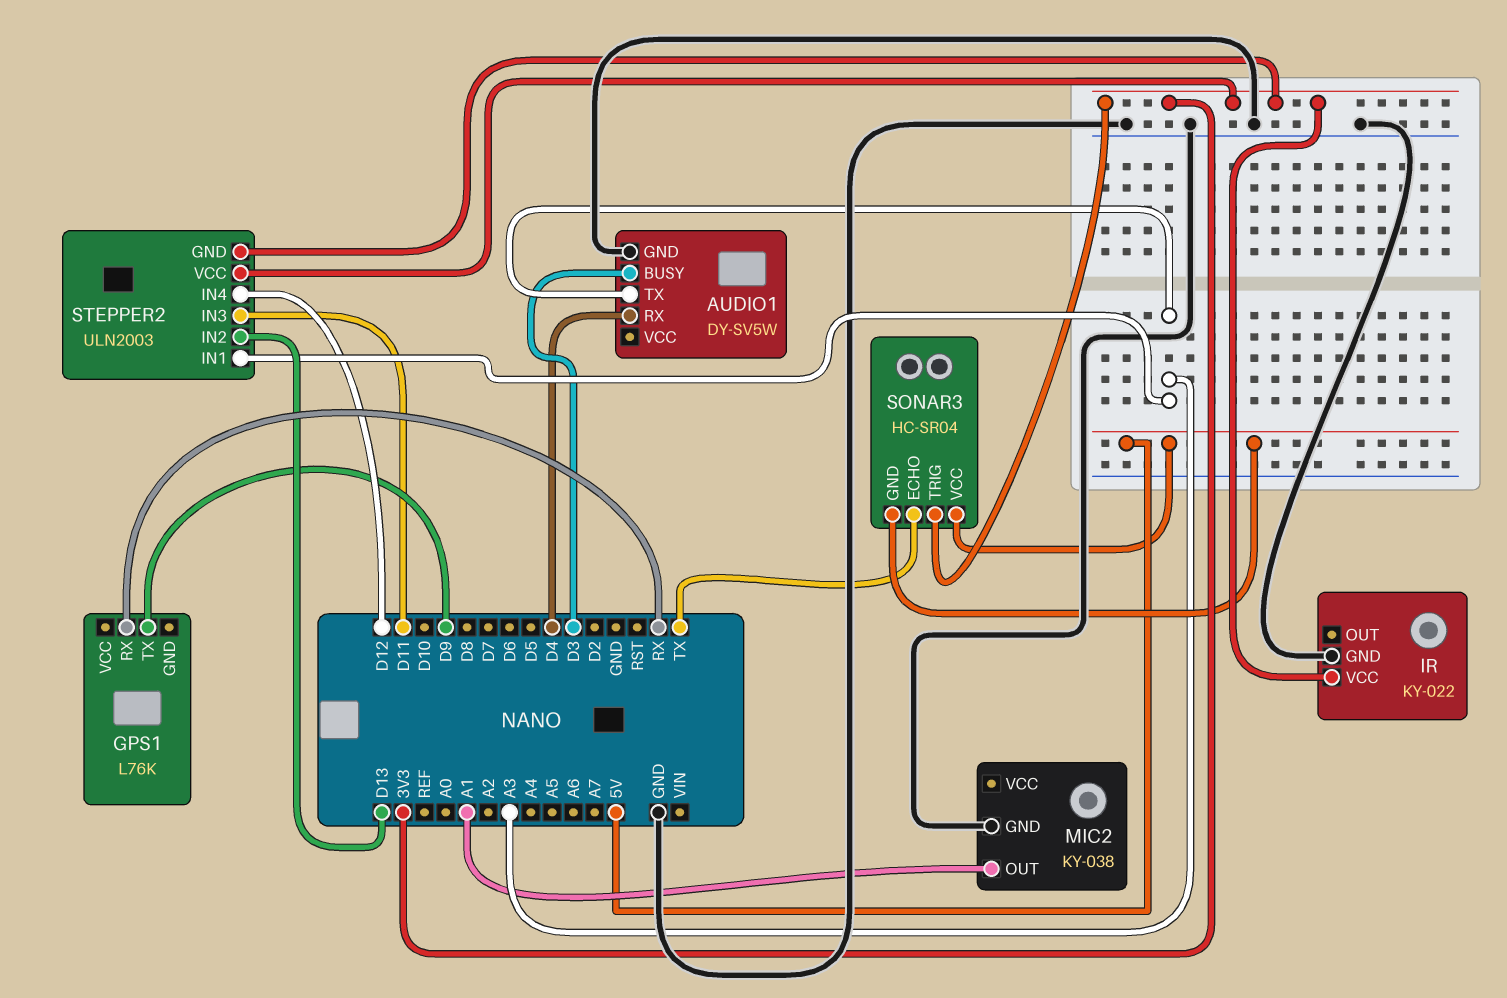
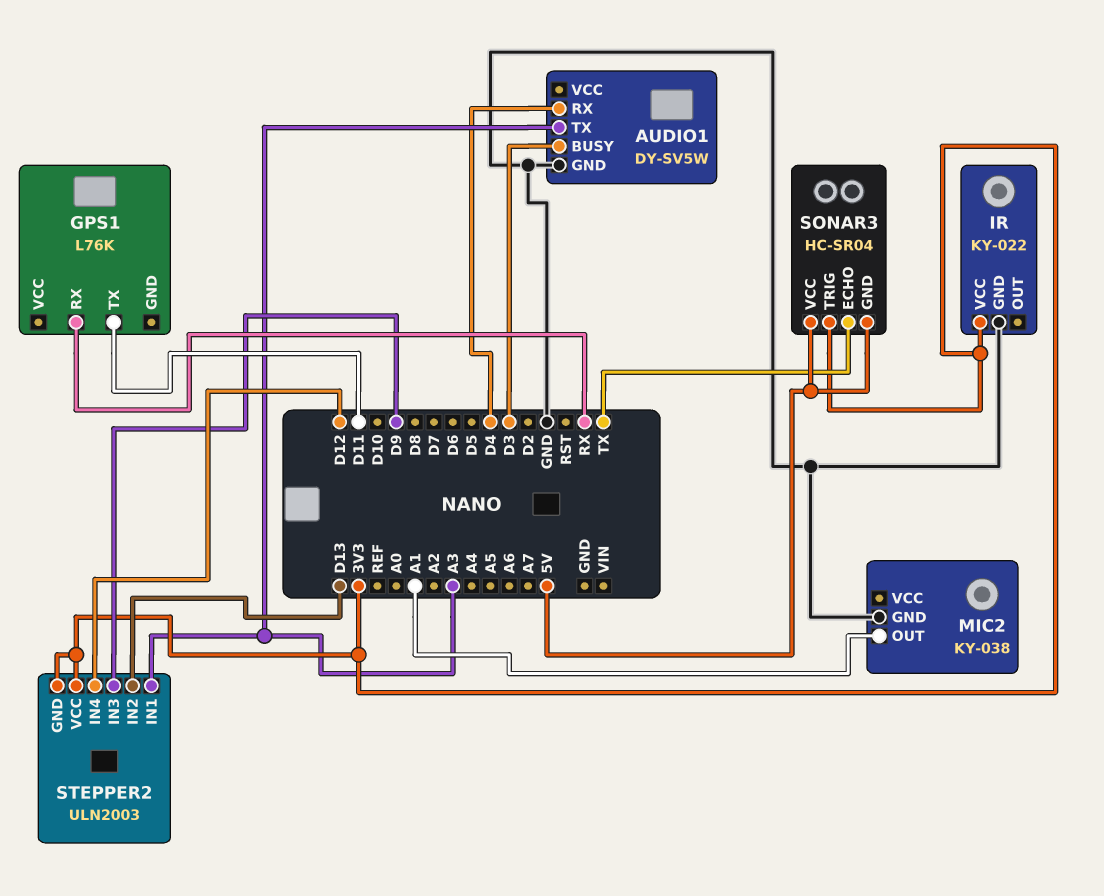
GPS1 pin TX: D9 -> D11
STEPPER2 pin IN3: D11 -> D9

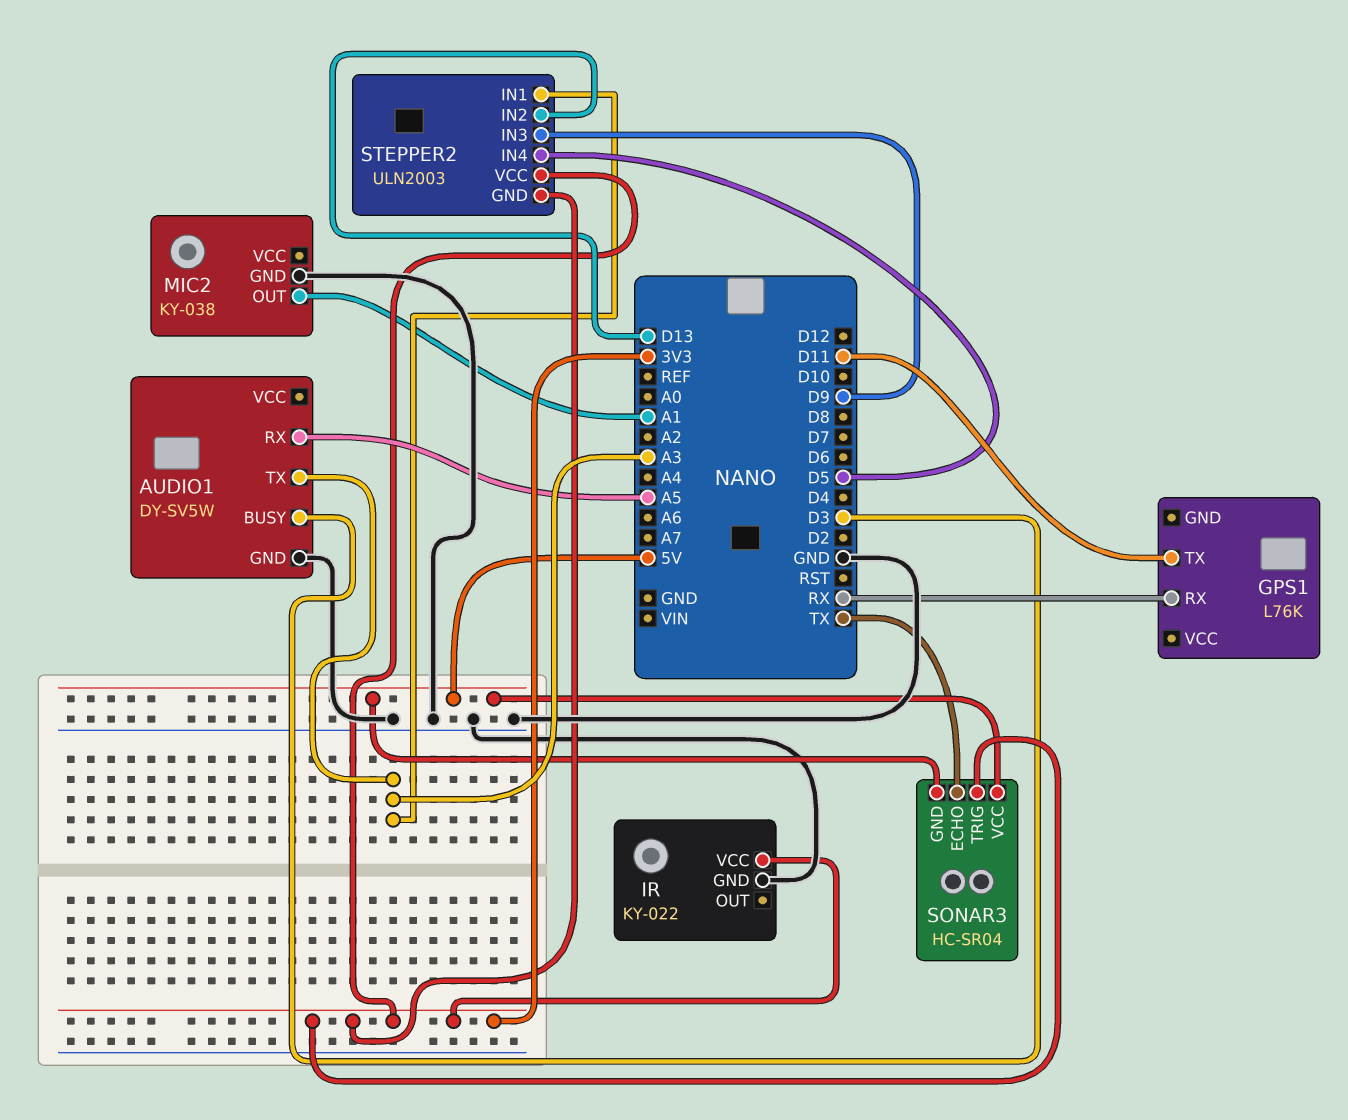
AUDIO1 pin RX: D4 -> A5
STEPPER2 pin IN4: D12 -> D5

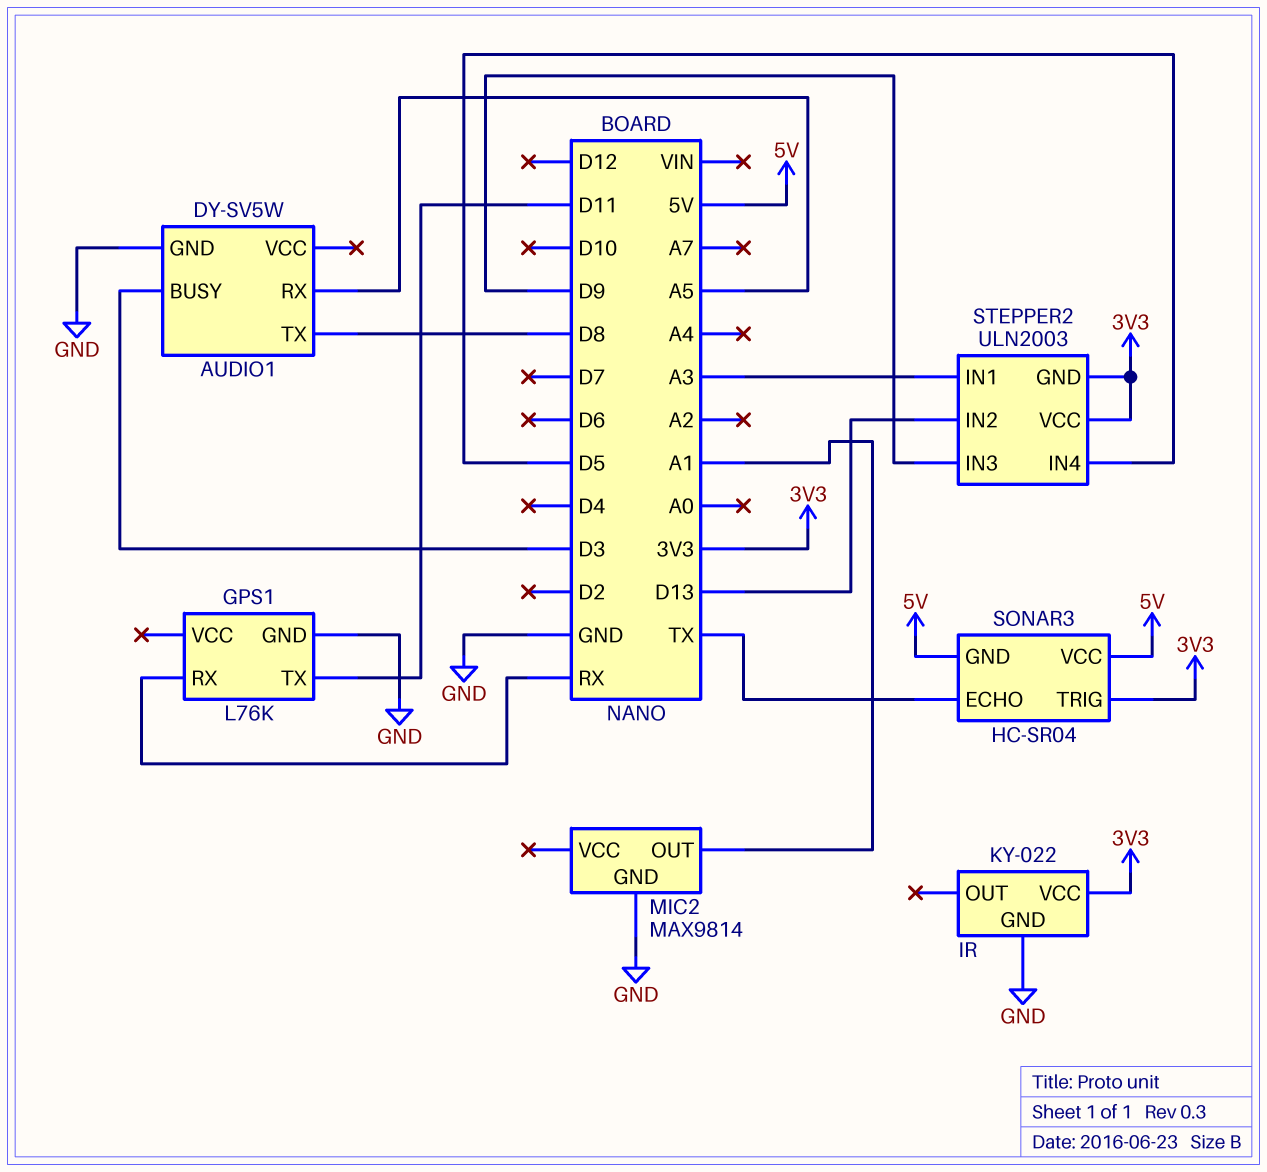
AUDIO1 pin TX: A3 -> D8
GPS1 pin GND: none -> GND
MIC2: KY-038 -> MAX9814

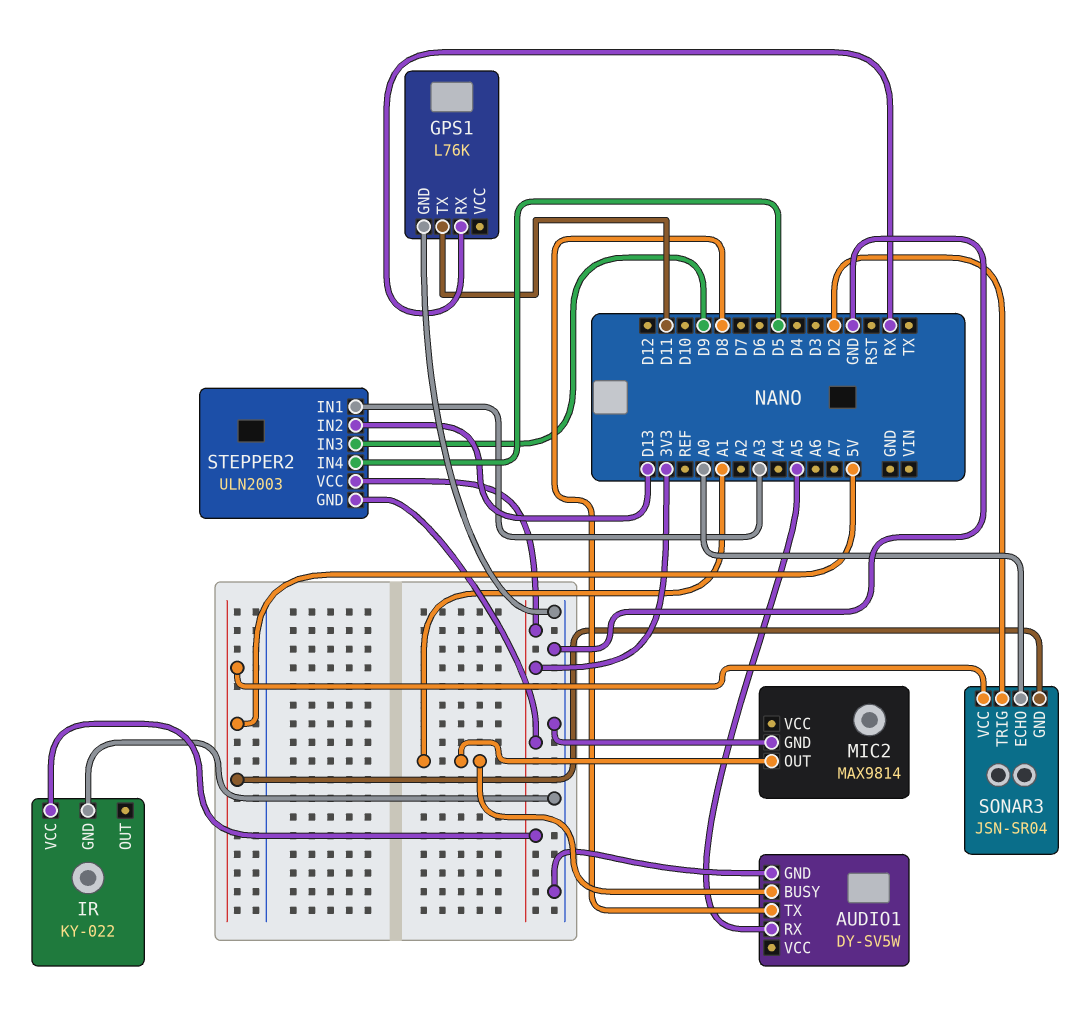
AUDIO1 pin BUSY: D3 -> A1
SONAR3: HC-SR04 -> JSN-SR04
SONAR3 pin ECHO: TX -> A0
SONAR3 pin TRIG: 3V3 -> D2

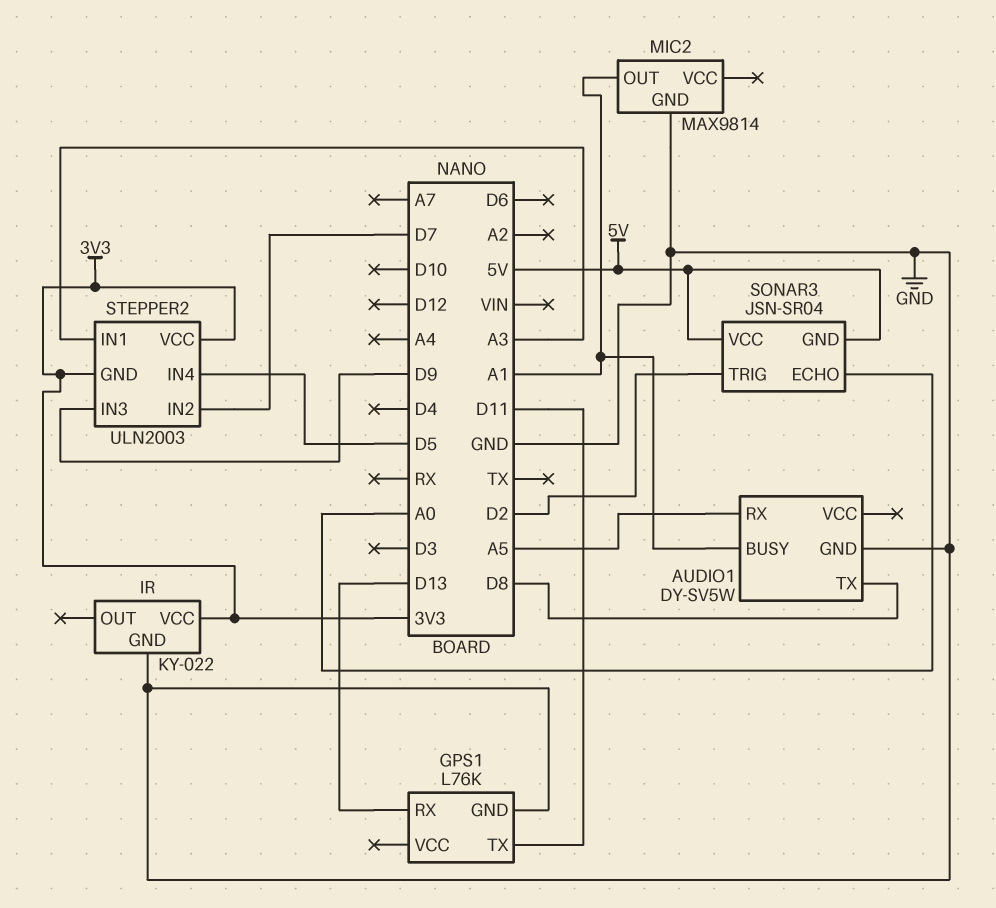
GPS1 pin RX: RX -> D13
STEPPER2 pin IN2: D13 -> D7

